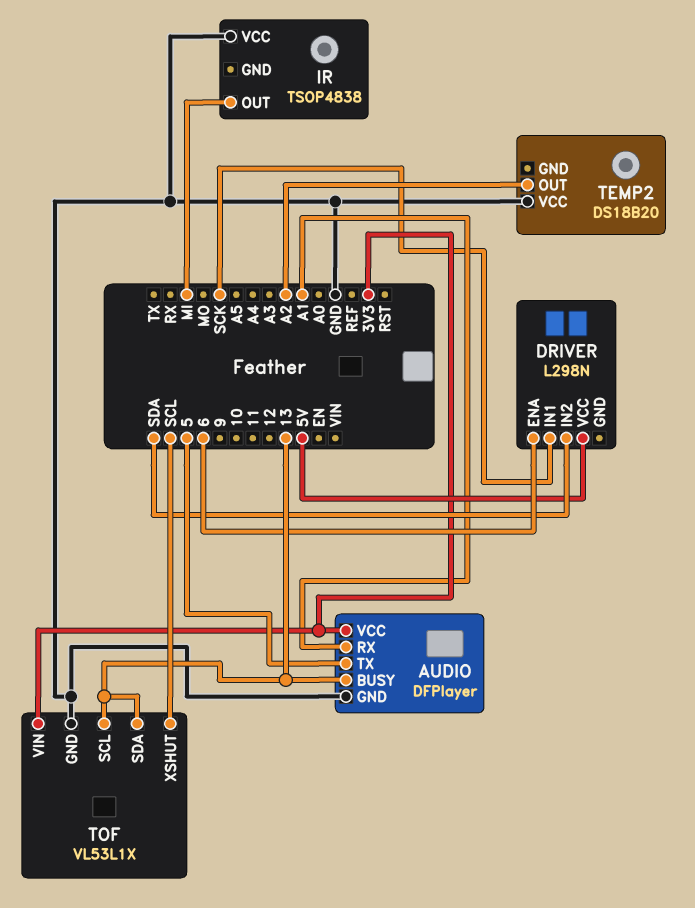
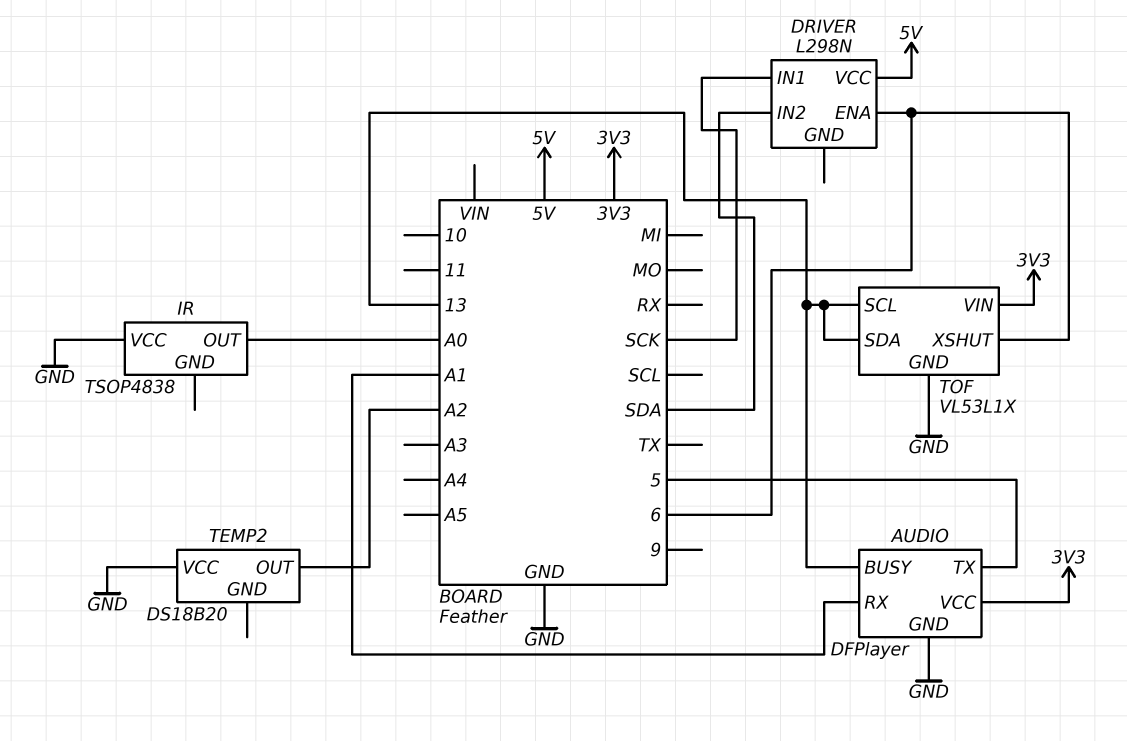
IR pin OUT: MI -> A0
TOF pin XSHUT: SCL -> 6

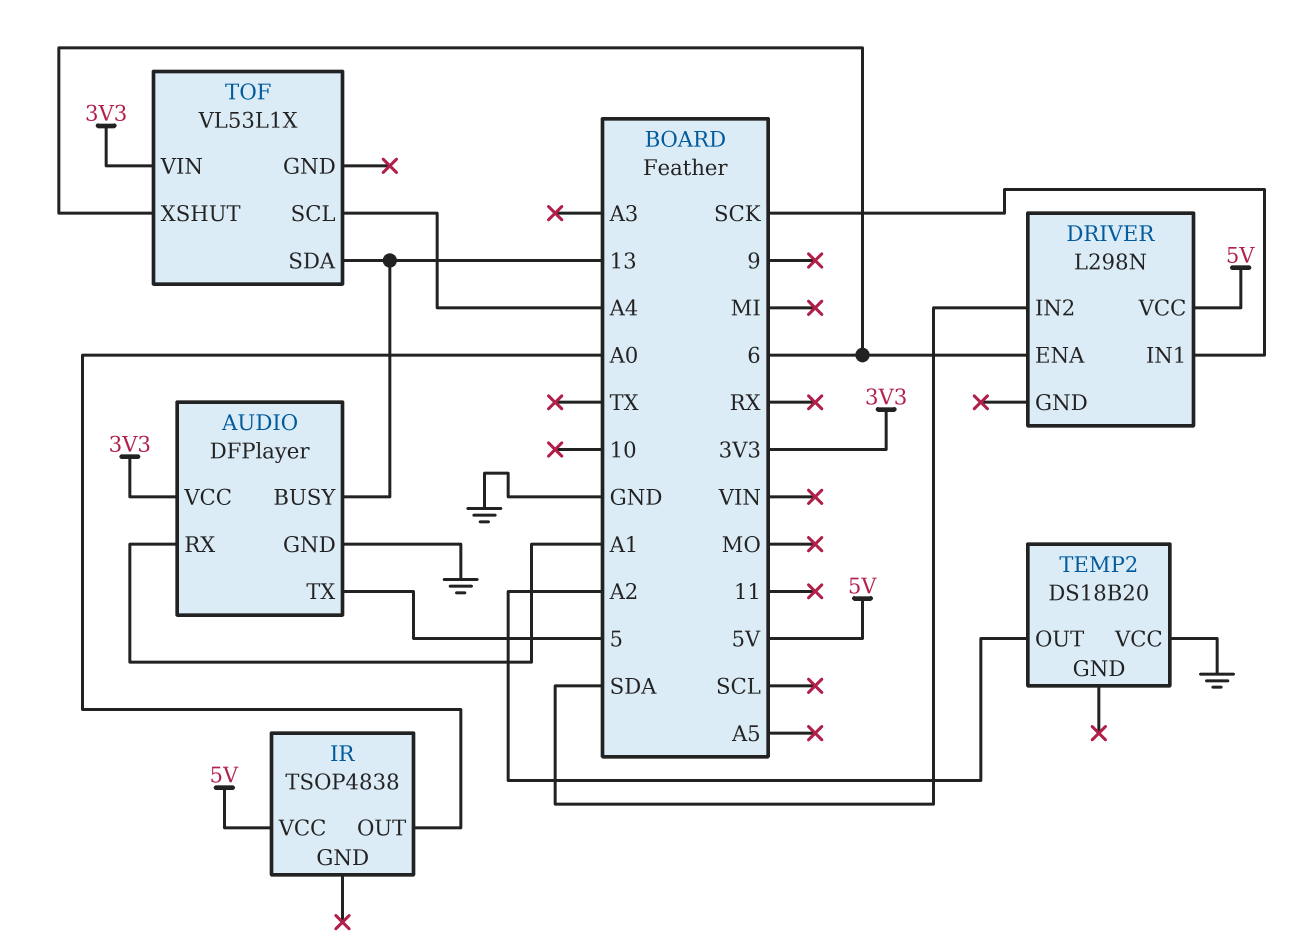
IR pin VCC: GND -> 5V
TOF pin GND: GND -> none
TOF pin SCL: 13 -> A4

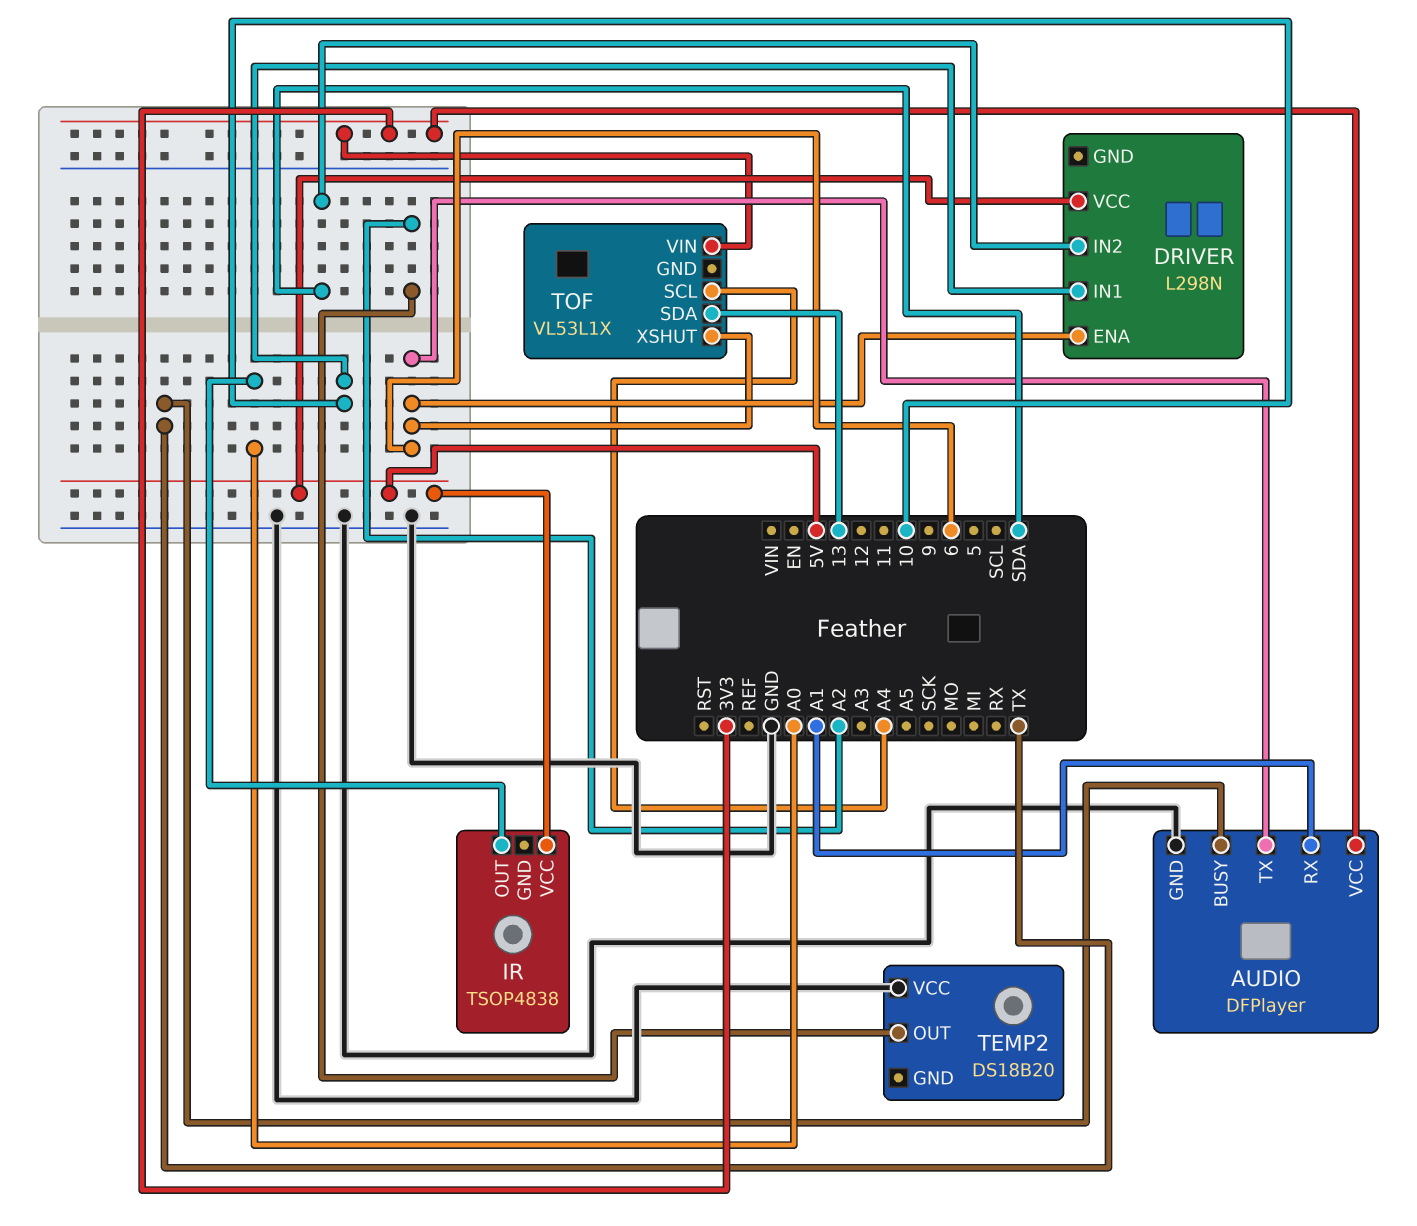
AUDIO pin BUSY: 13 -> TX
AUDIO pin TX: 5 -> 6
DRIVER pin IN1: SCK -> 10

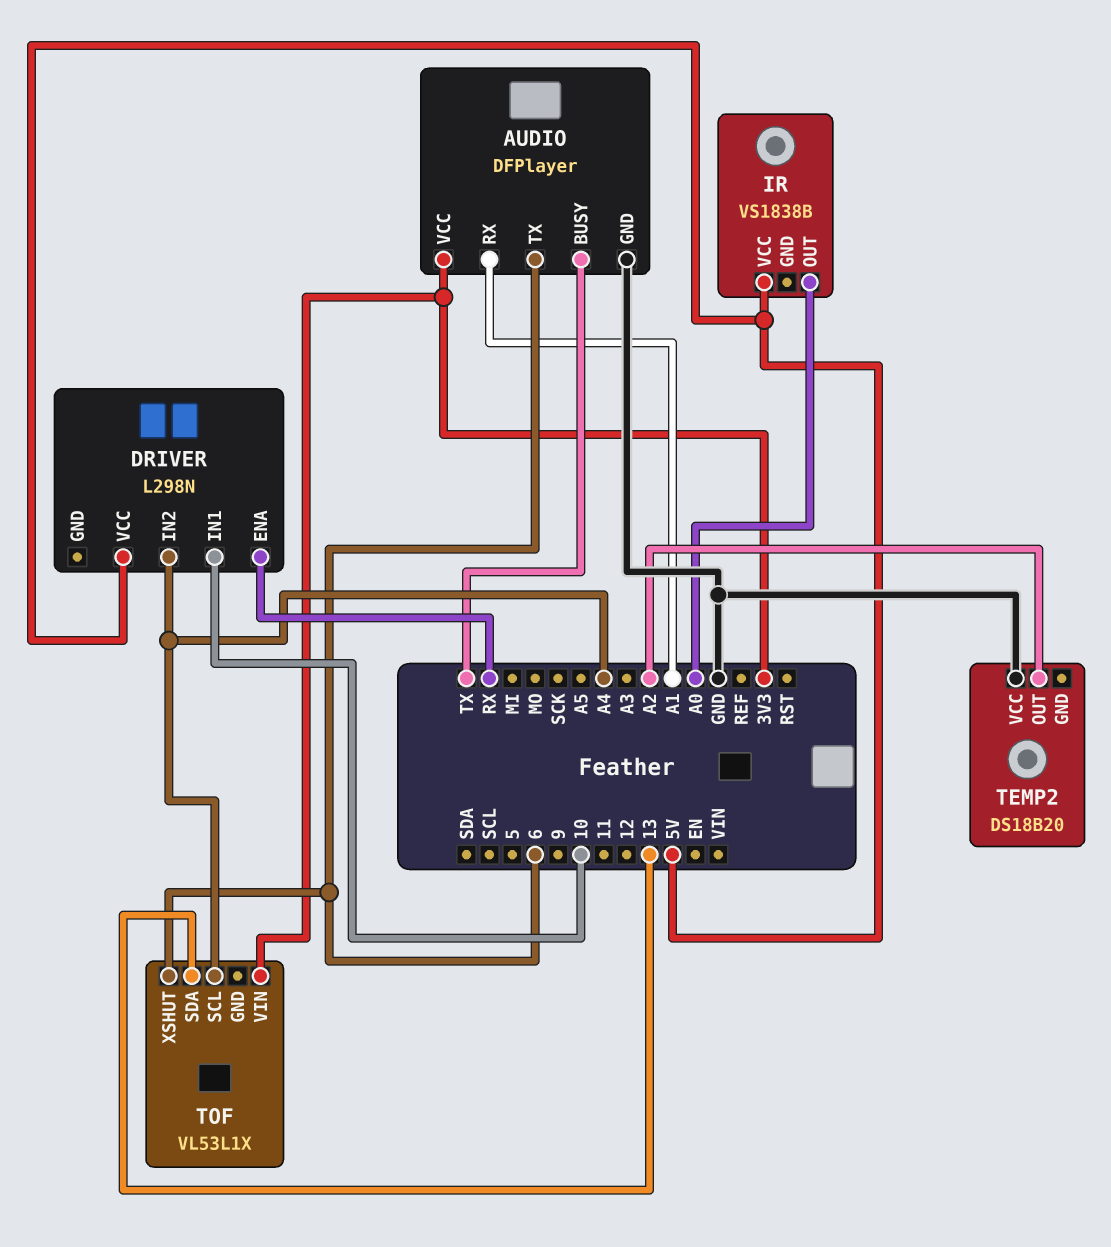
DRIVER pin ENA: 6 -> RX
DRIVER pin IN2: SDA -> A4
IR: TSOP4838 -> VS1838B

